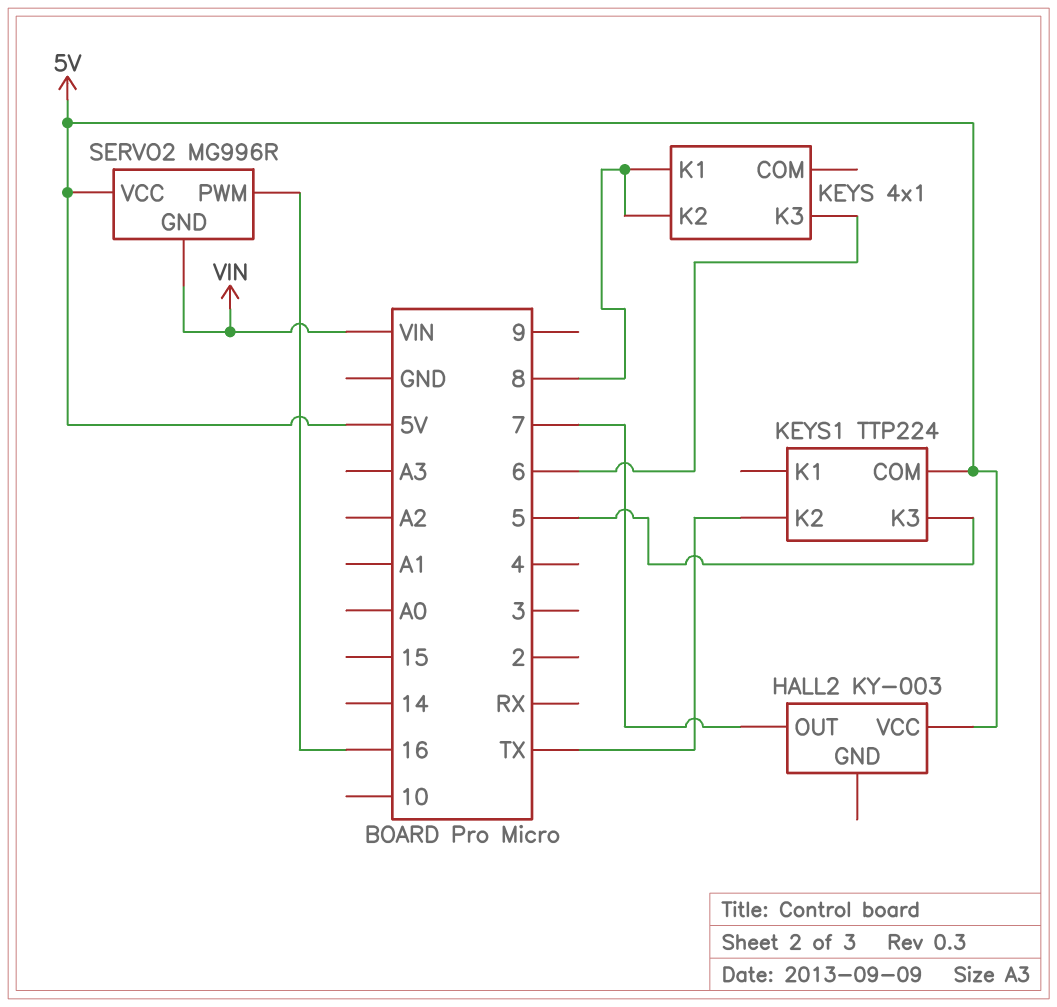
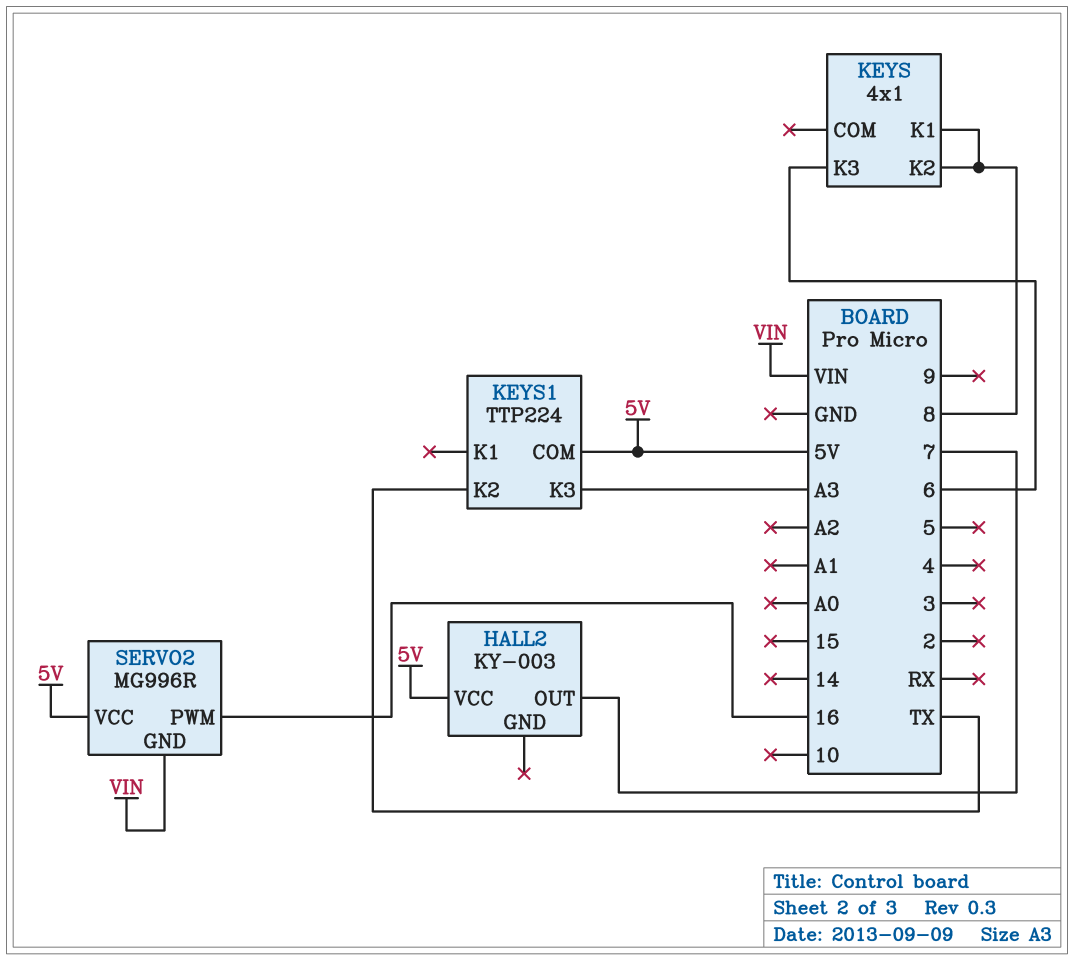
KEYS1 pin K3: 5 -> A3

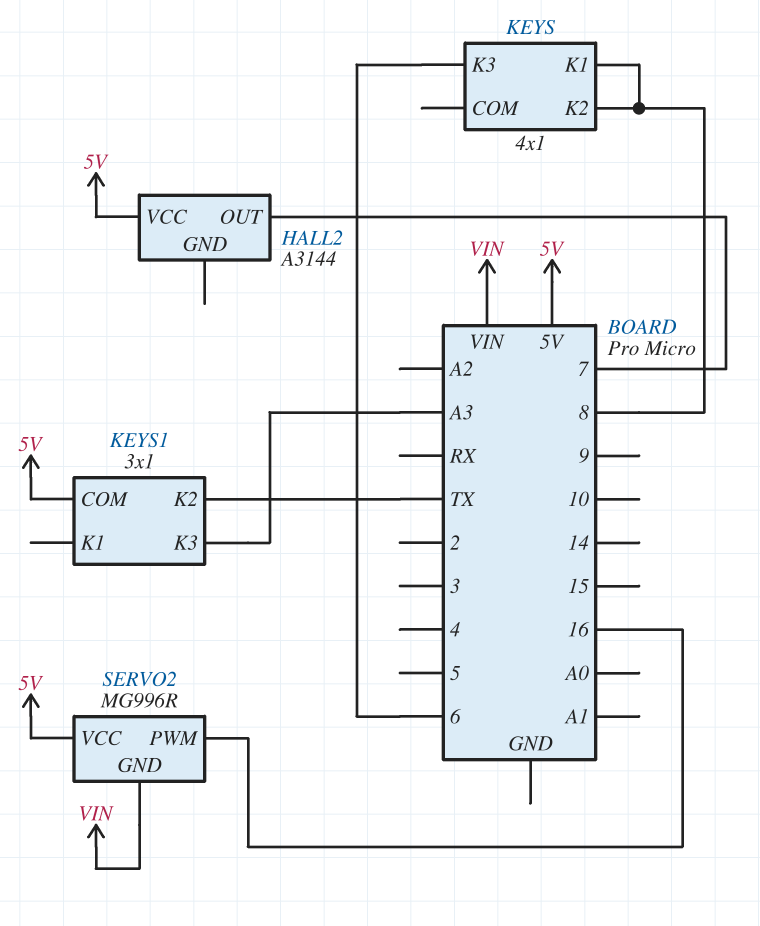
HALL2: KY-003 -> A3144
KEYS1: TTP224 -> 3x1

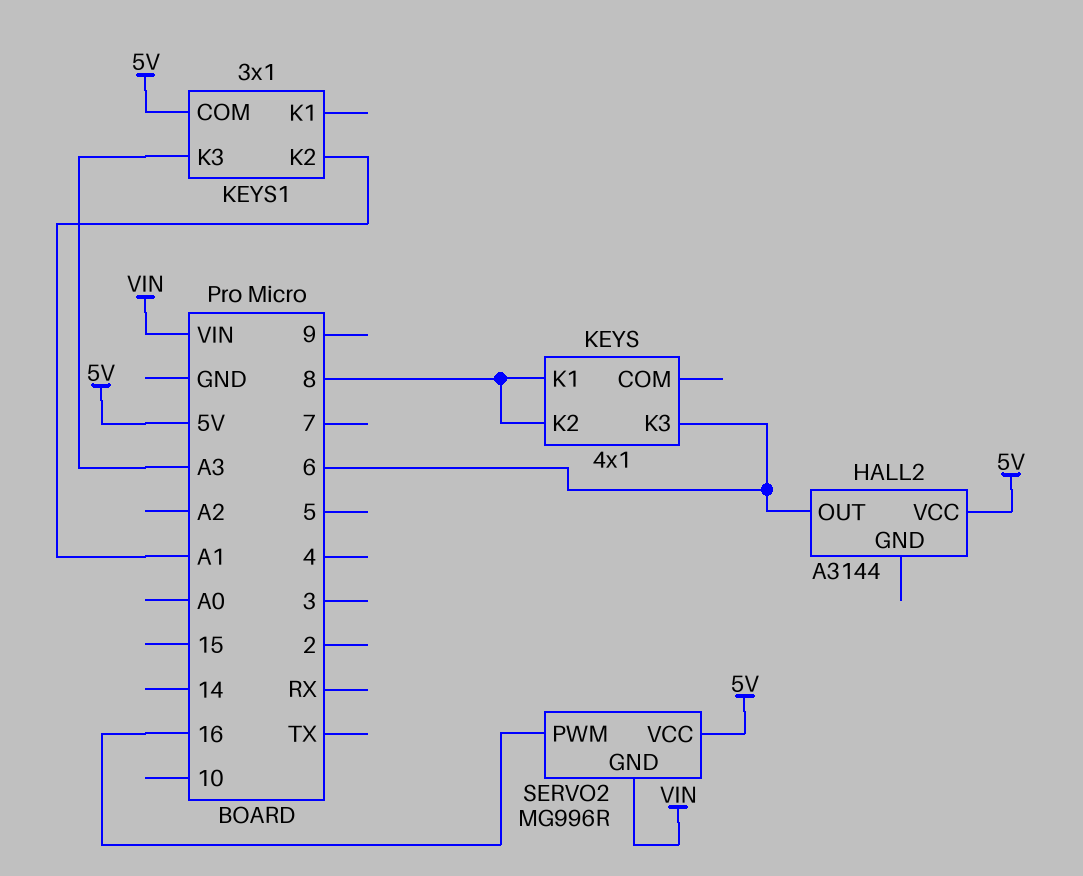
HALL2 pin OUT: 7 -> 6
KEYS1 pin K2: TX -> A1

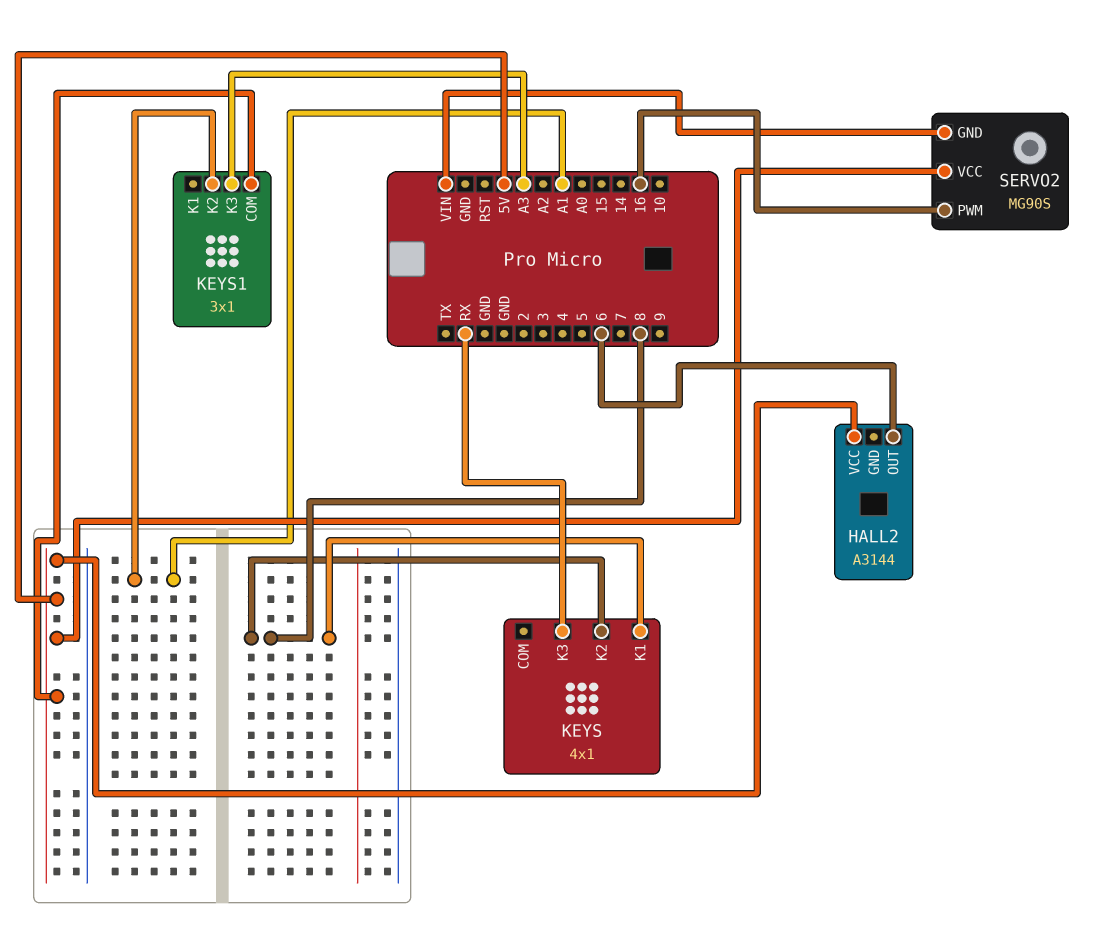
KEYS pin K3: 6 -> RX
SERVO2: MG996R -> MG90S

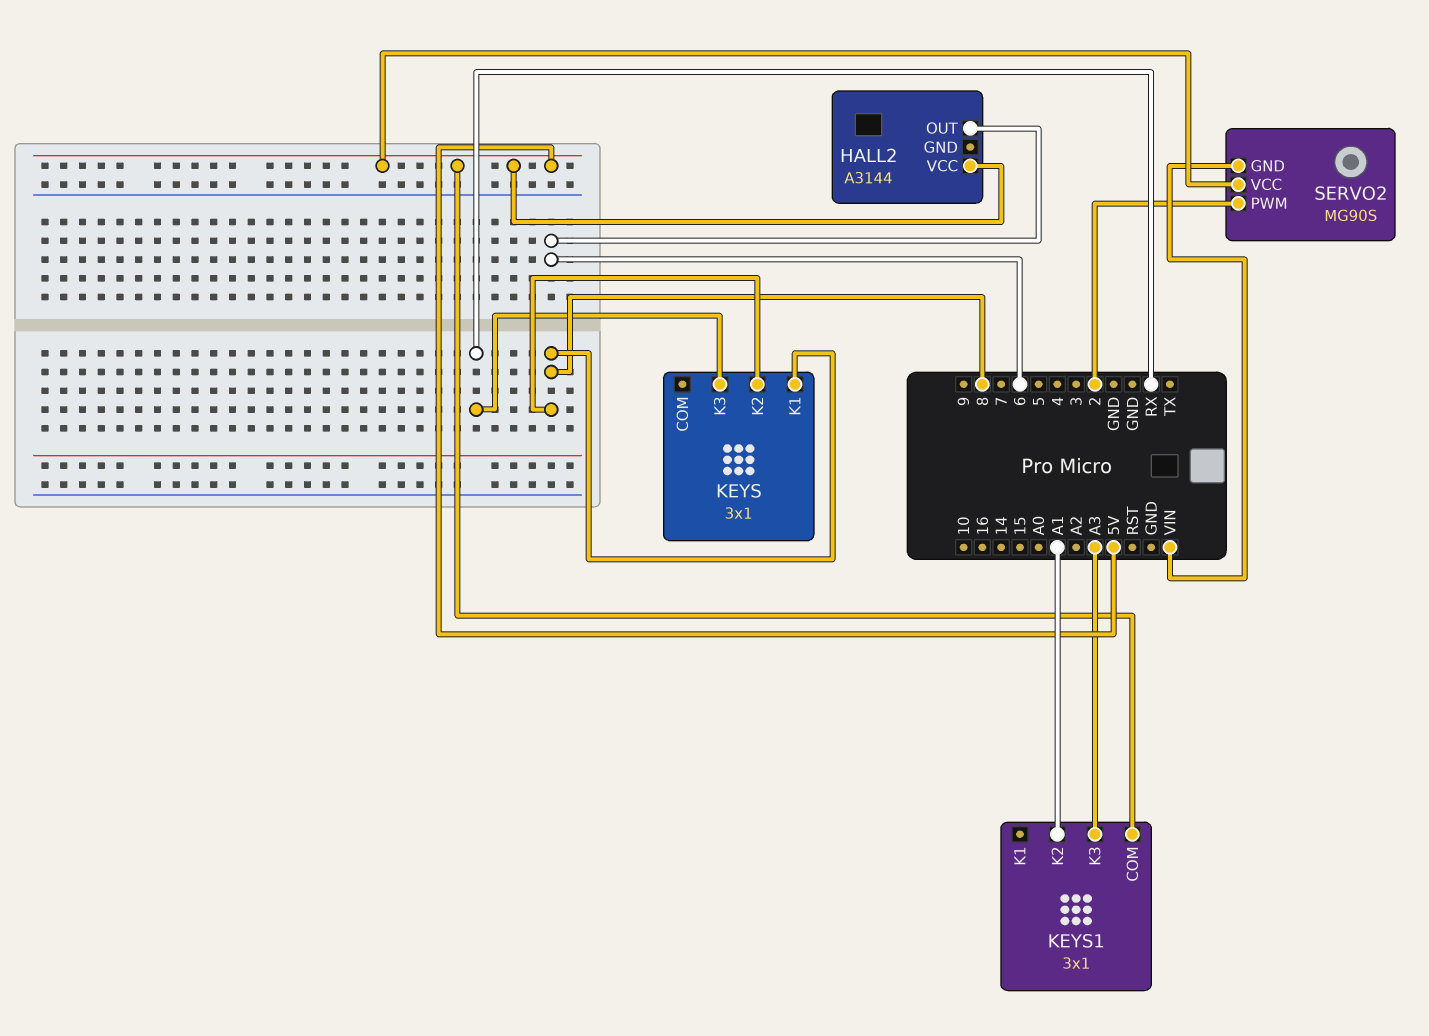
KEYS: 4x1 -> 3x1
SERVO2 pin PWM: 16 -> 2

